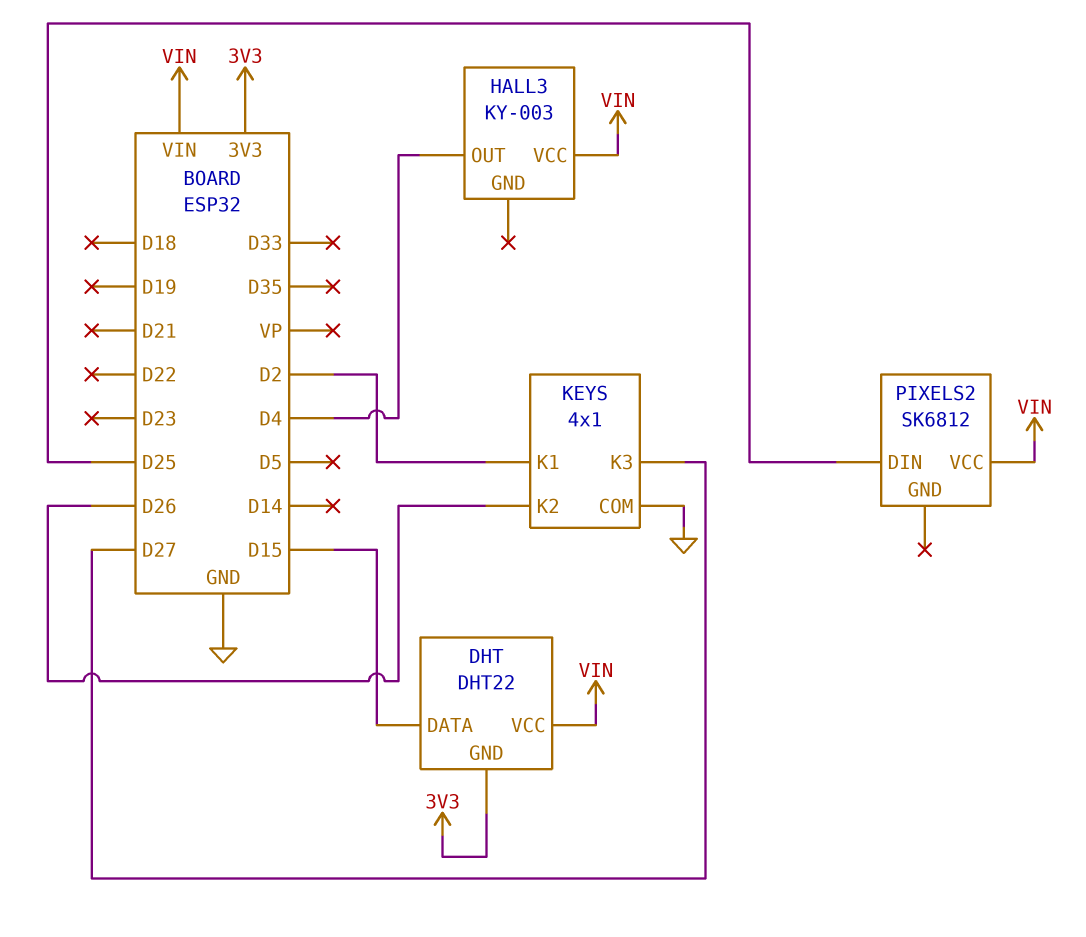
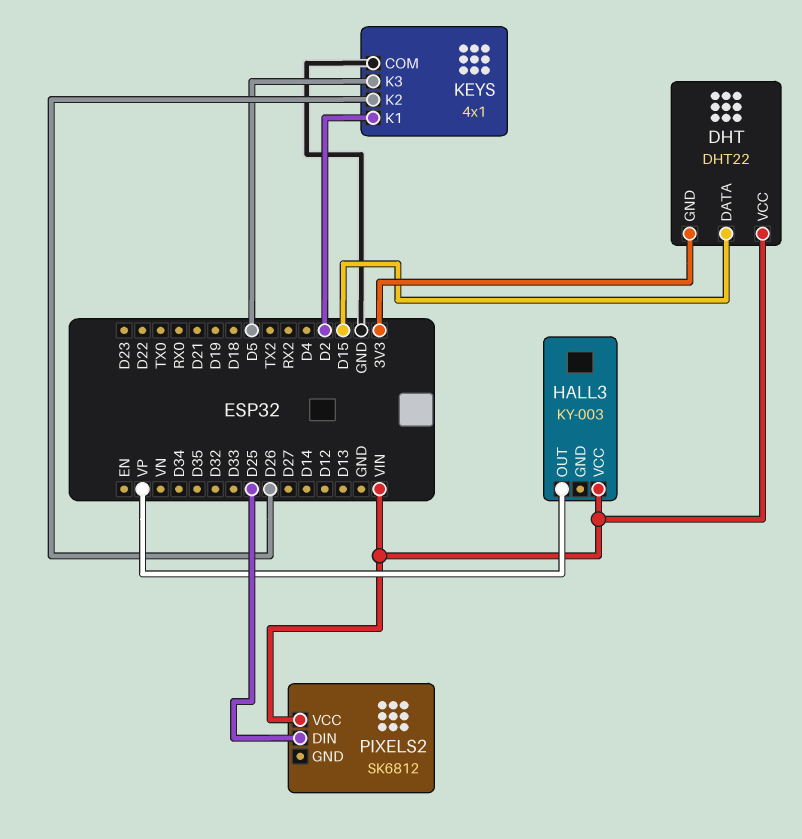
HALL3 pin OUT: D4 -> VP
KEYS pin K3: D27 -> D5

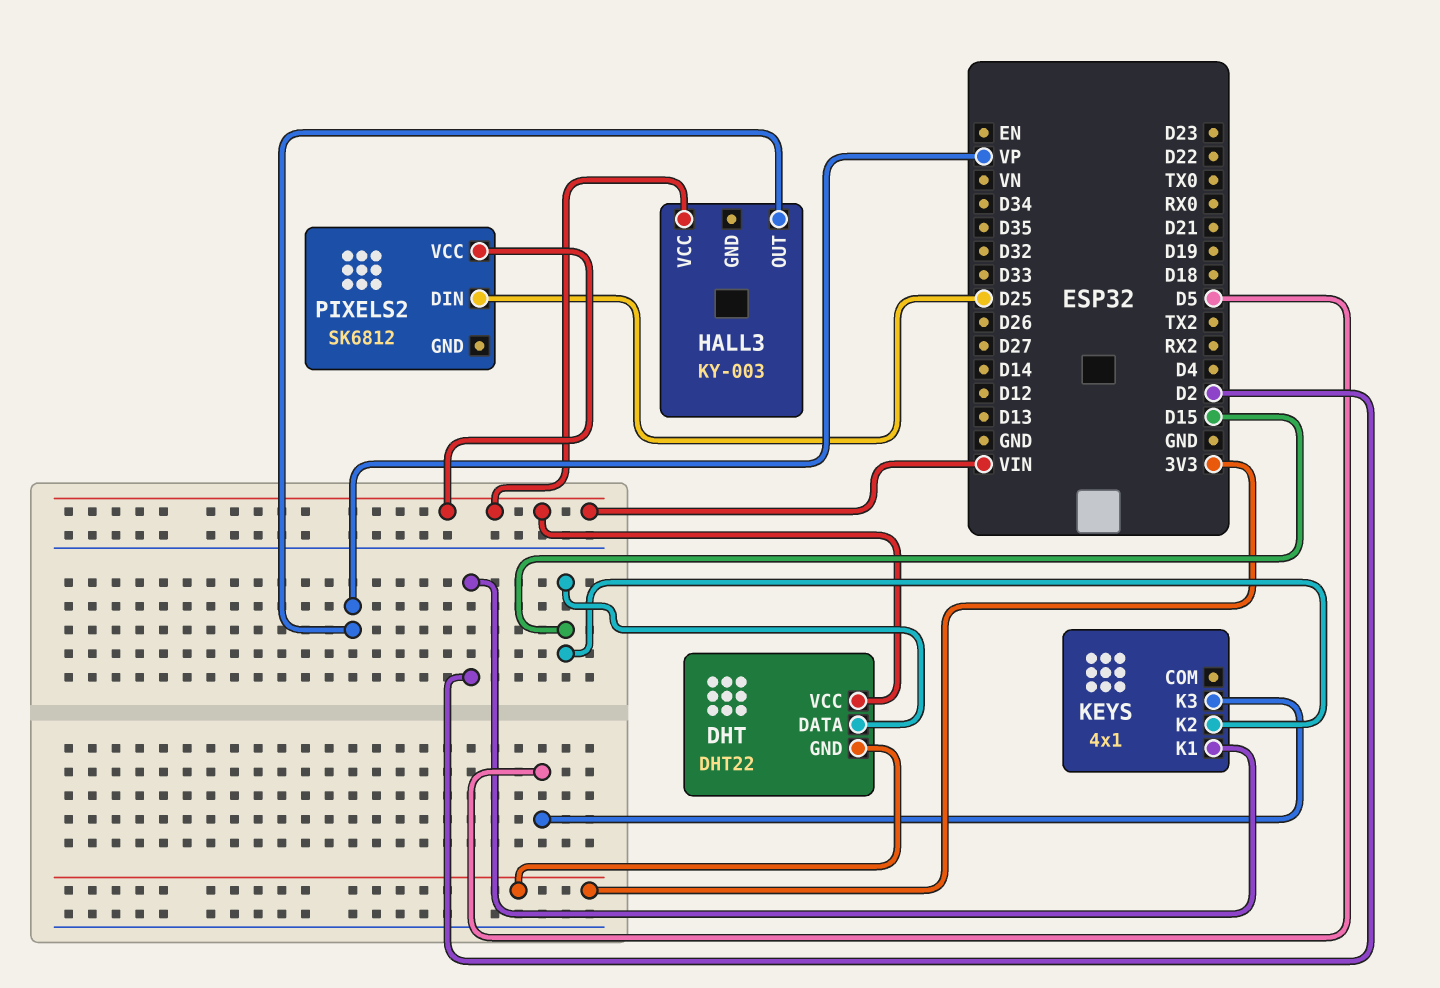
KEYS pin COM: GND -> none
KEYS pin K2: D26 -> D15

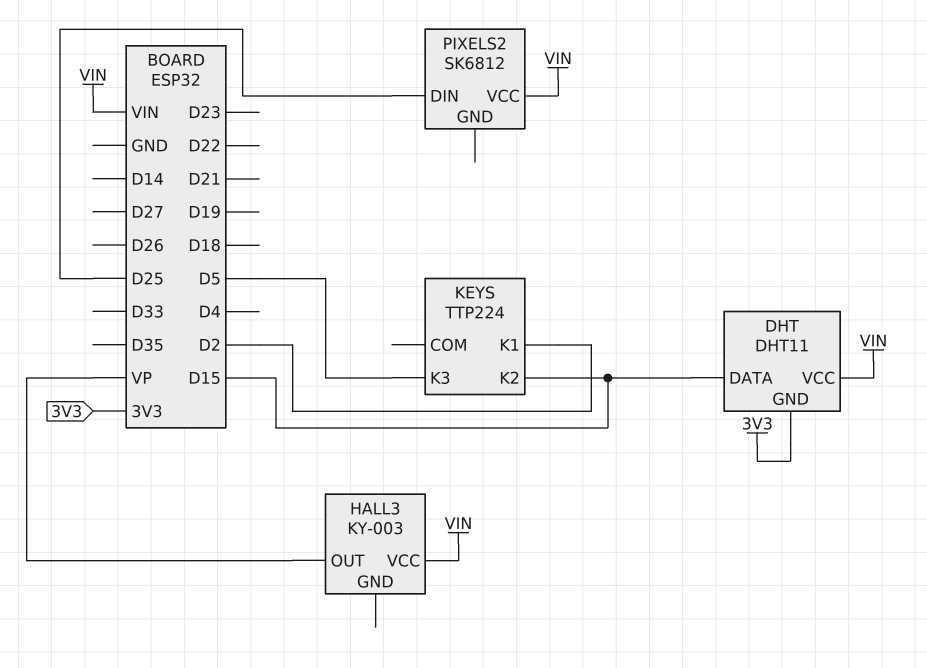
DHT: DHT22 -> DHT11
KEYS: 4x1 -> TTP224

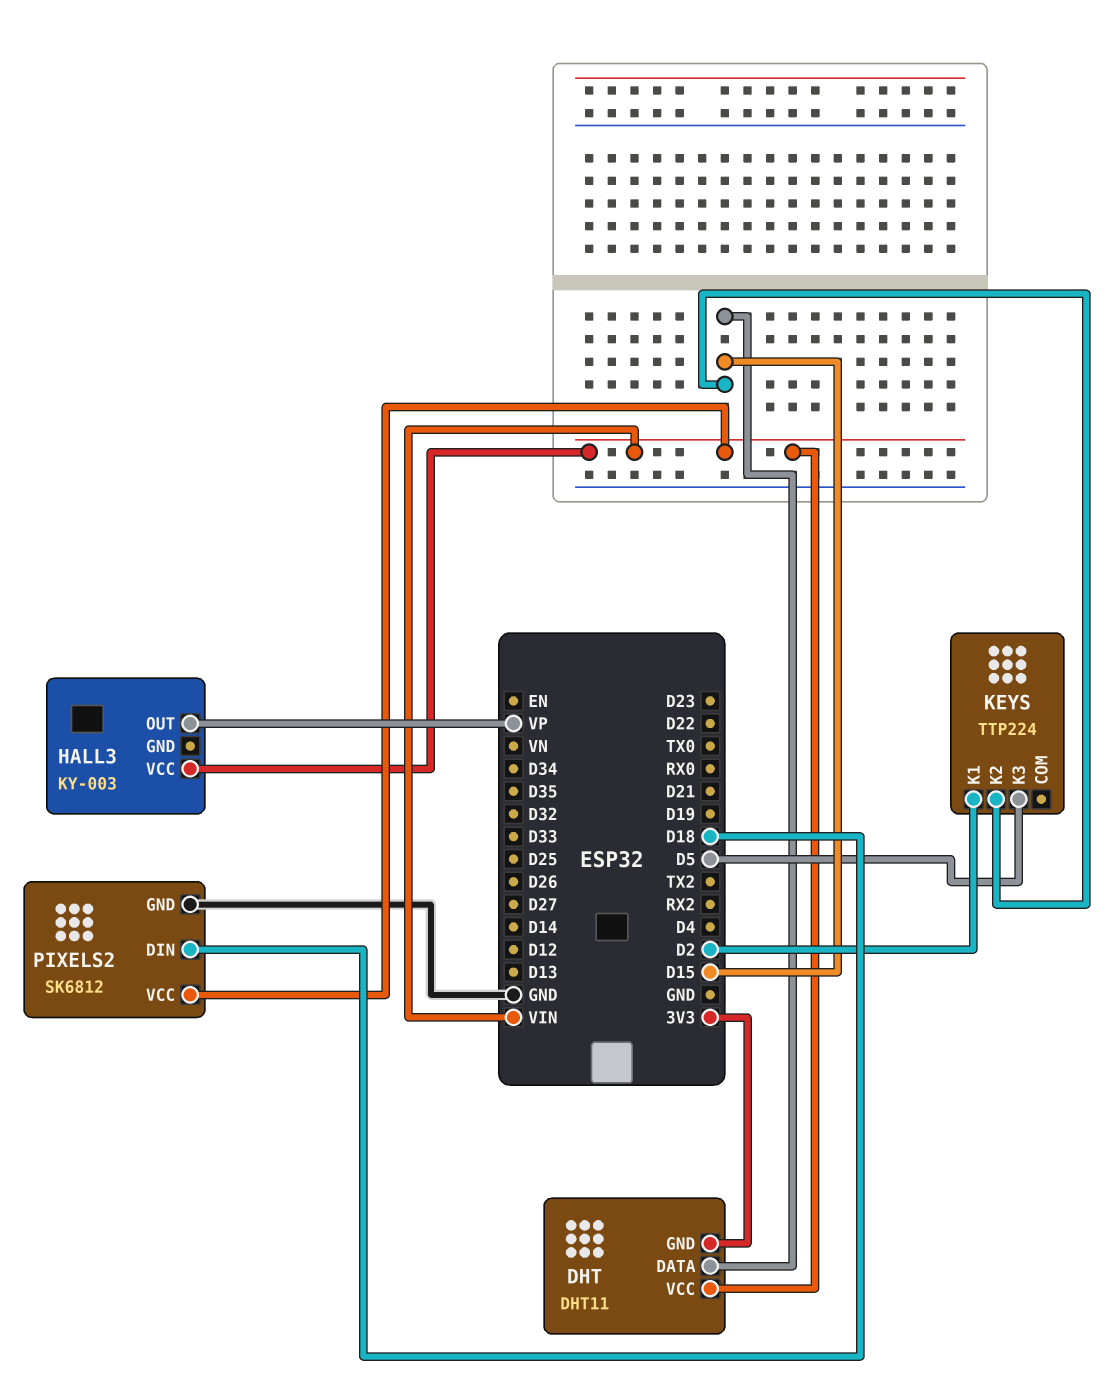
PIXELS2 pin DIN: D25 -> D18
PIXELS2 pin GND: none -> GND

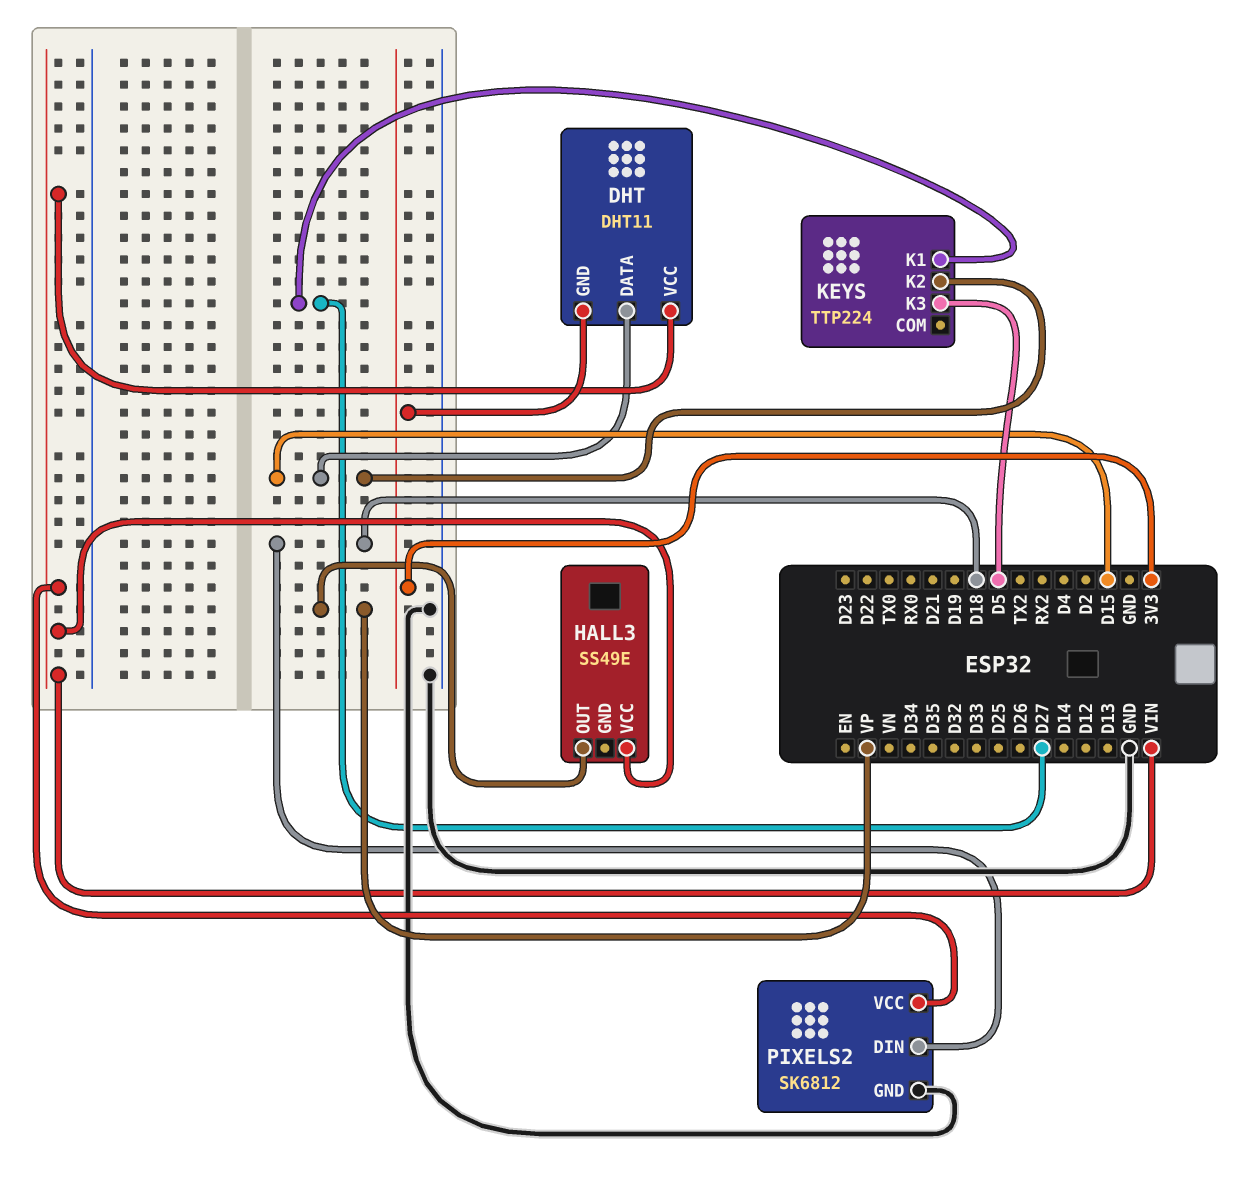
HALL3: KY-003 -> SS49E
KEYS pin K1: D2 -> D27

